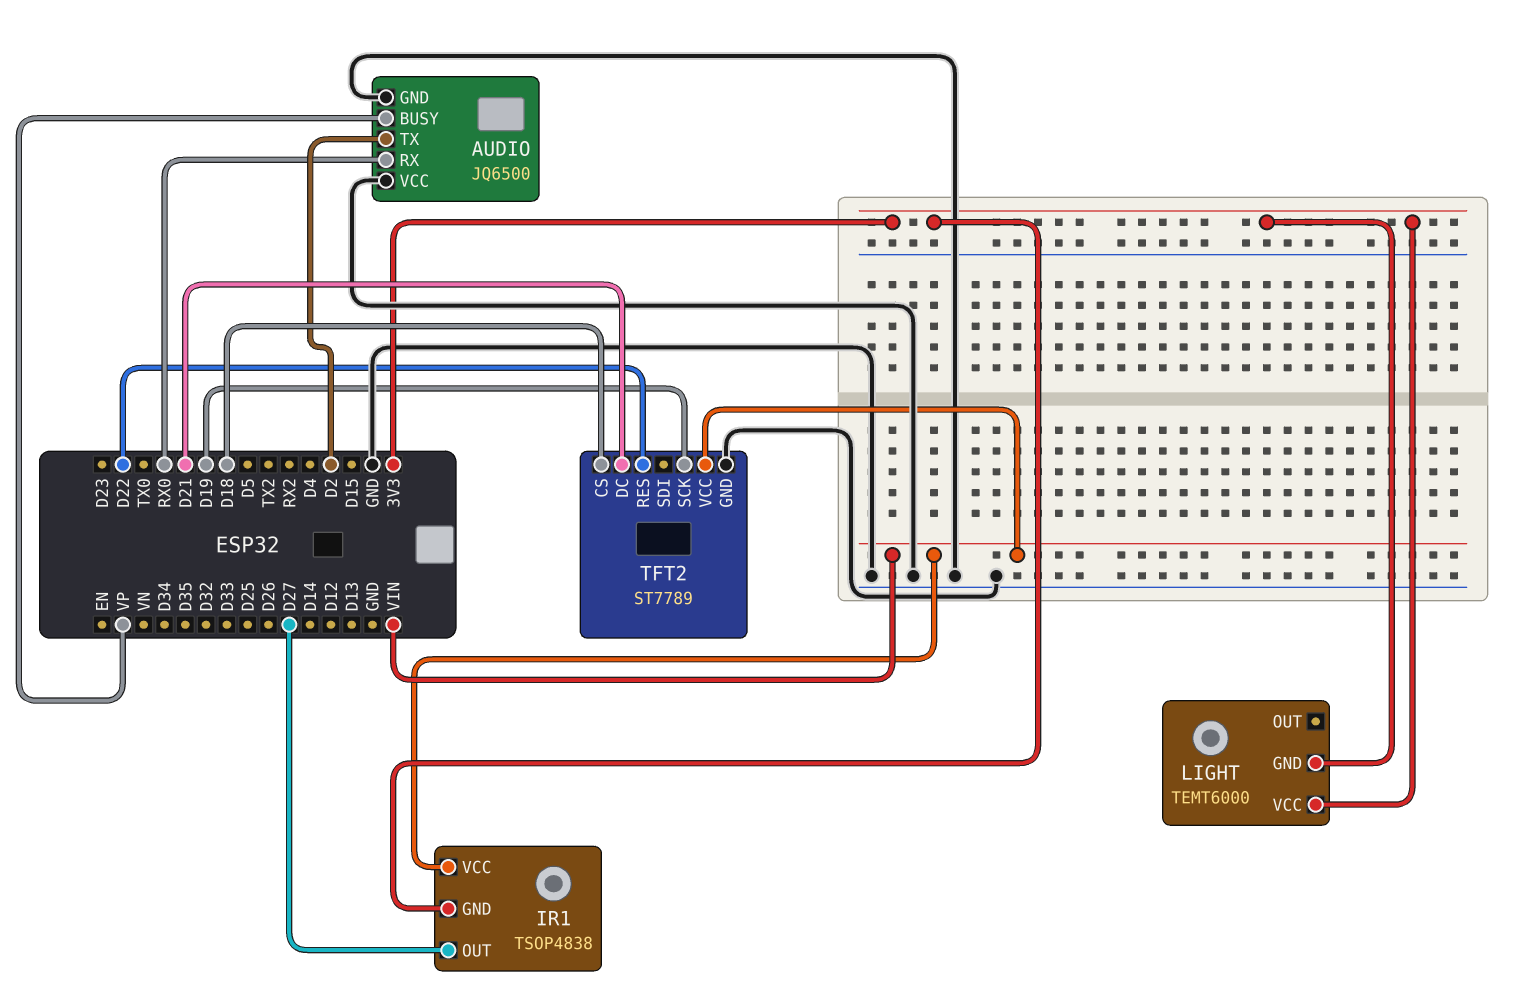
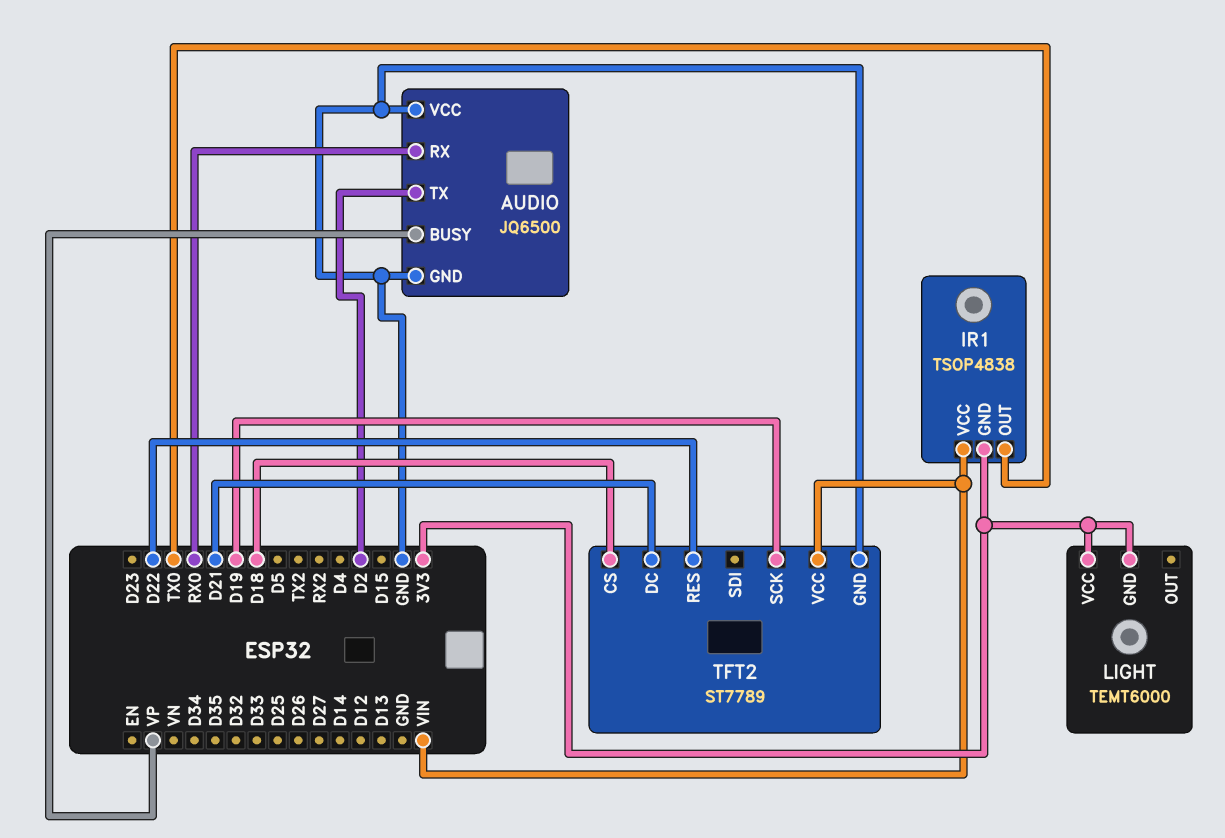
IR1 pin OUT: D27 -> TX0

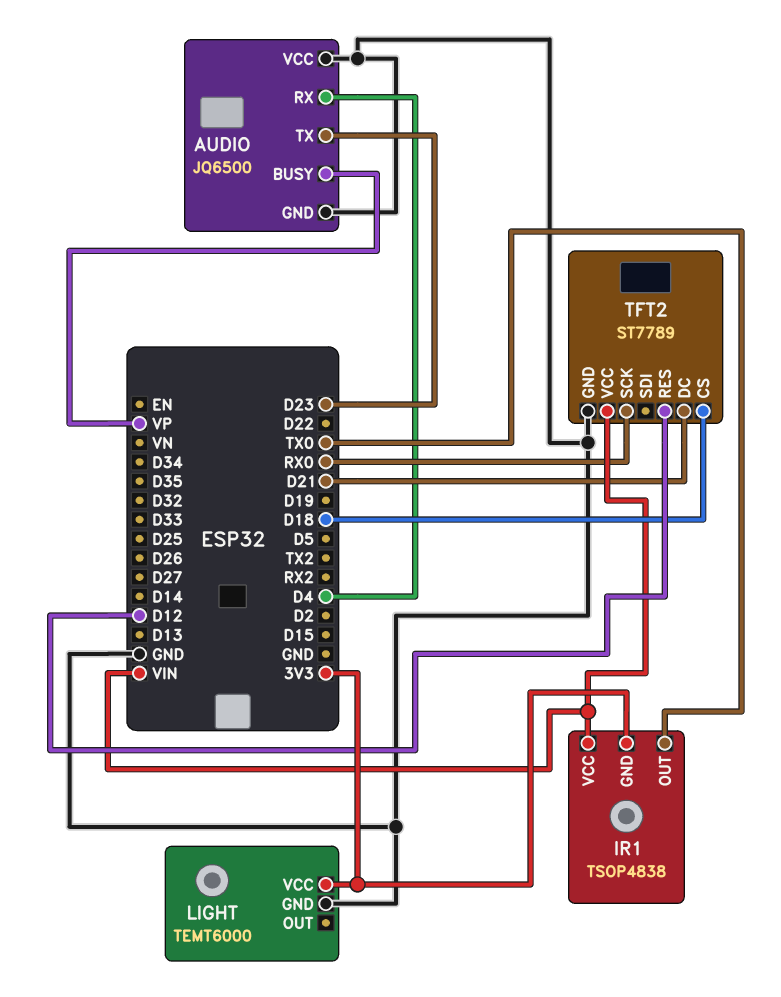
AUDIO pin RX: RX0 -> D4
AUDIO pin TX: D2 -> D23
LIGHT pin GND: 3V3 -> GND
TFT2 pin RES: D22 -> D12
TFT2 pin SCK: D19 -> RX0

